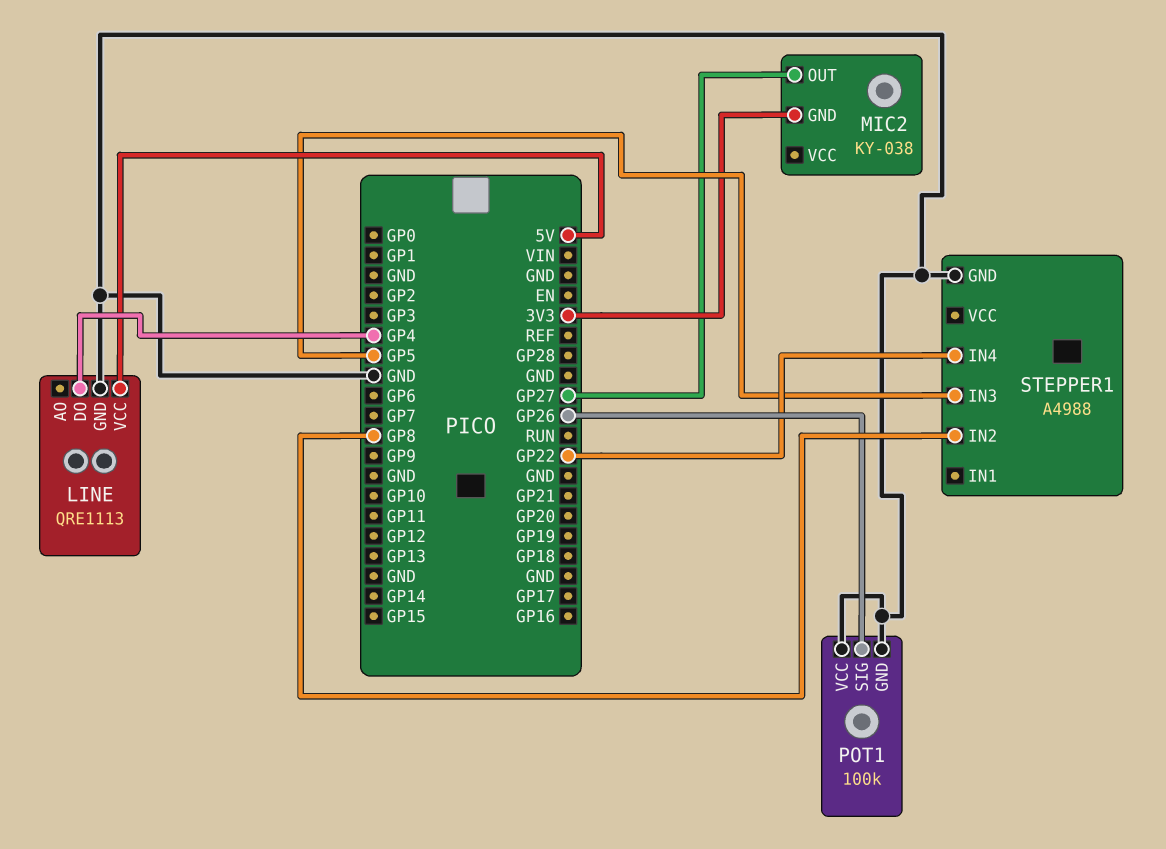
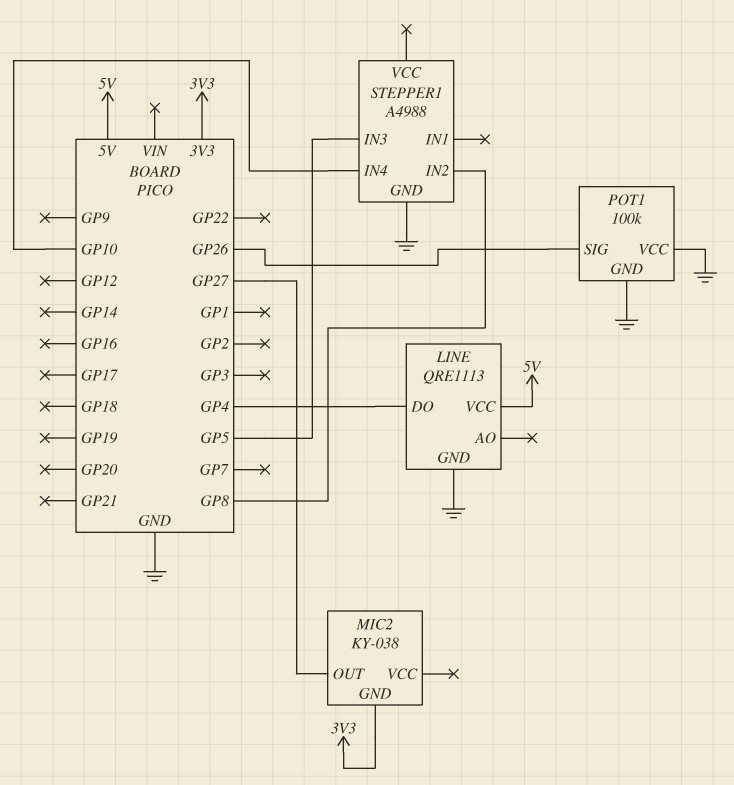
STEPPER1 pin IN4: GP22 -> GP10

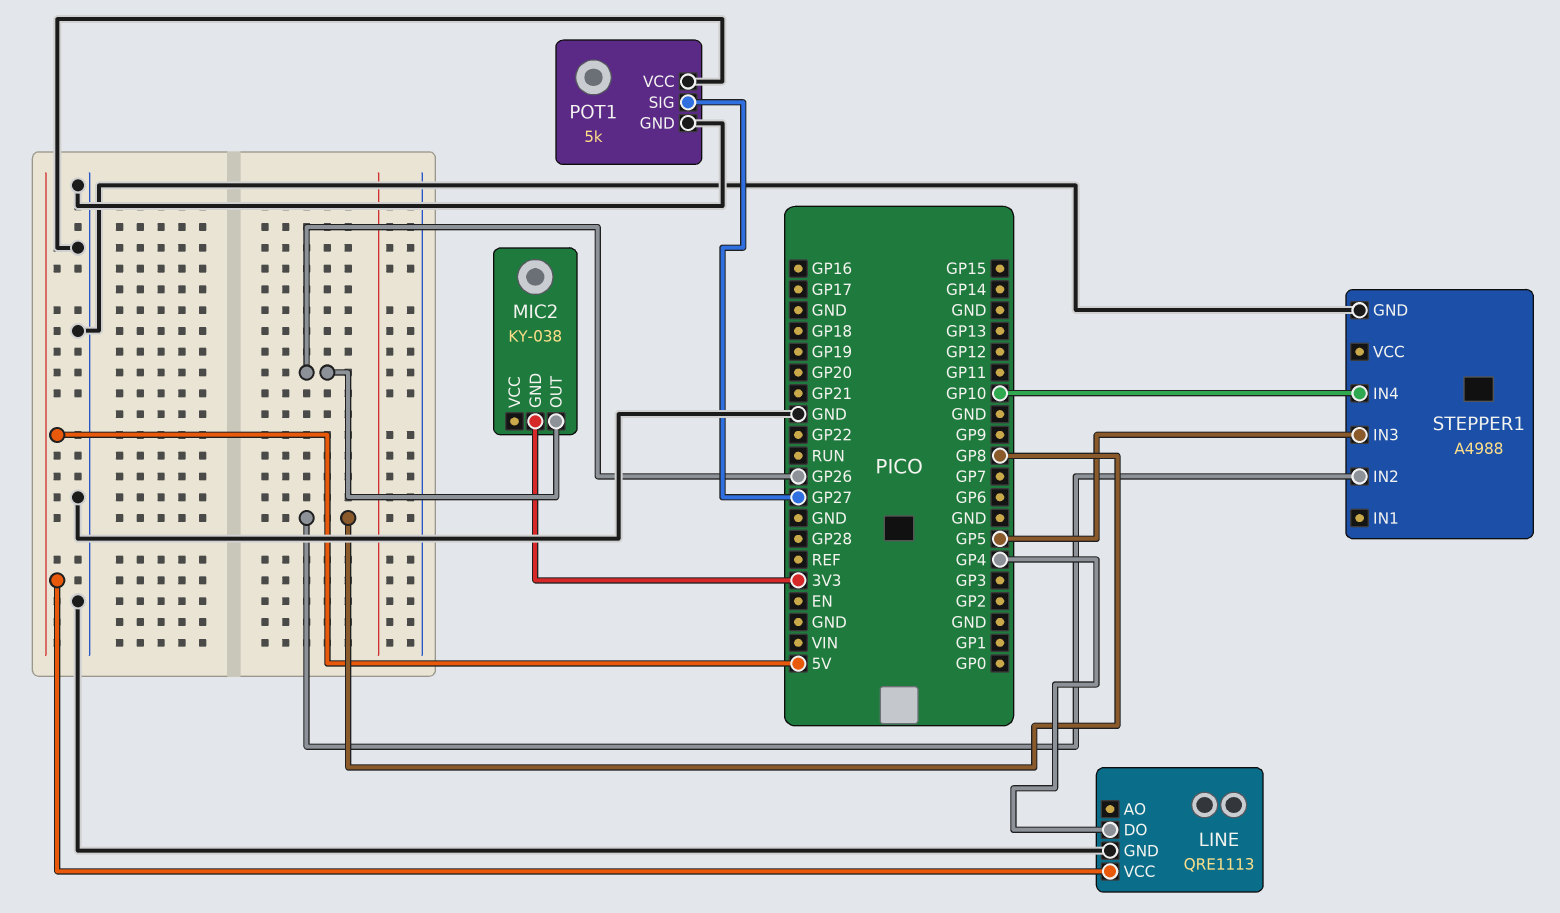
MIC2 pin OUT: GP27 -> GP26
POT1: 100k -> 5k
POT1 pin SIG: GP26 -> GP27

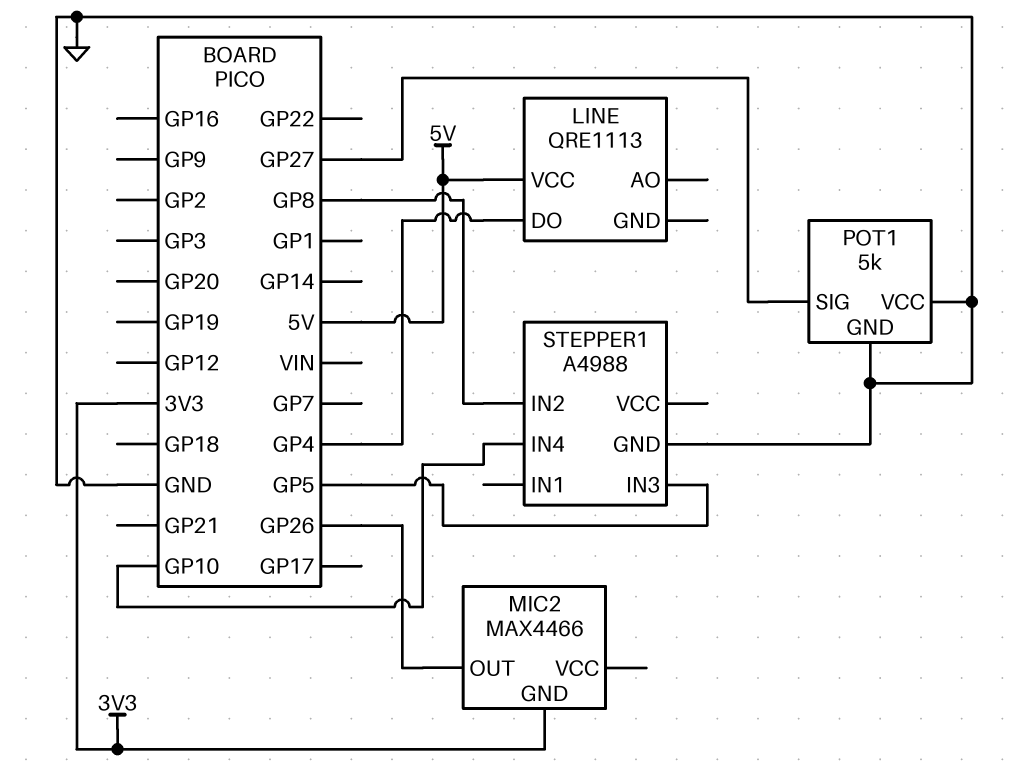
LINE pin GND: GND -> none
MIC2: KY-038 -> MAX4466

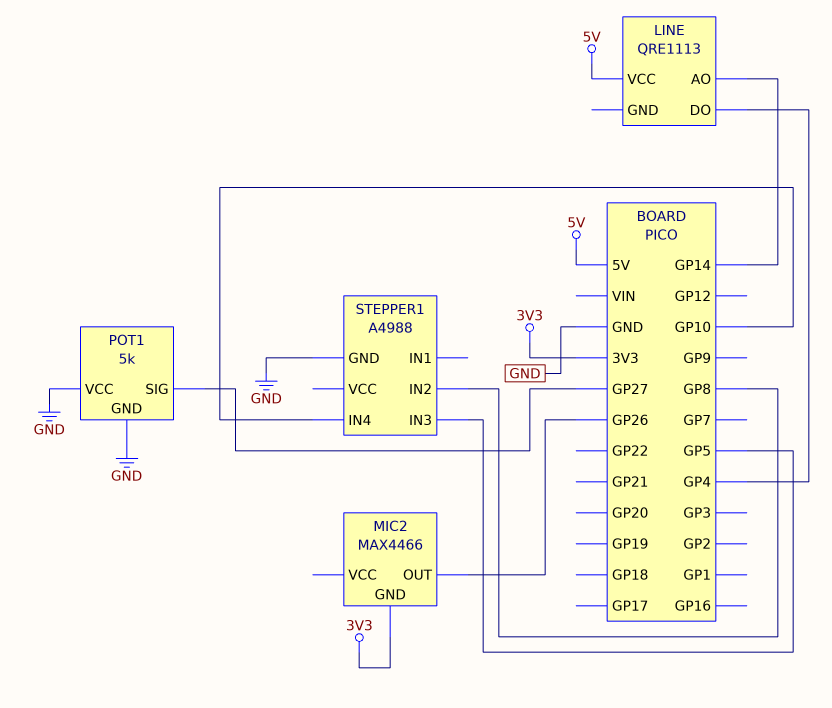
LINE pin AO: none -> GP14

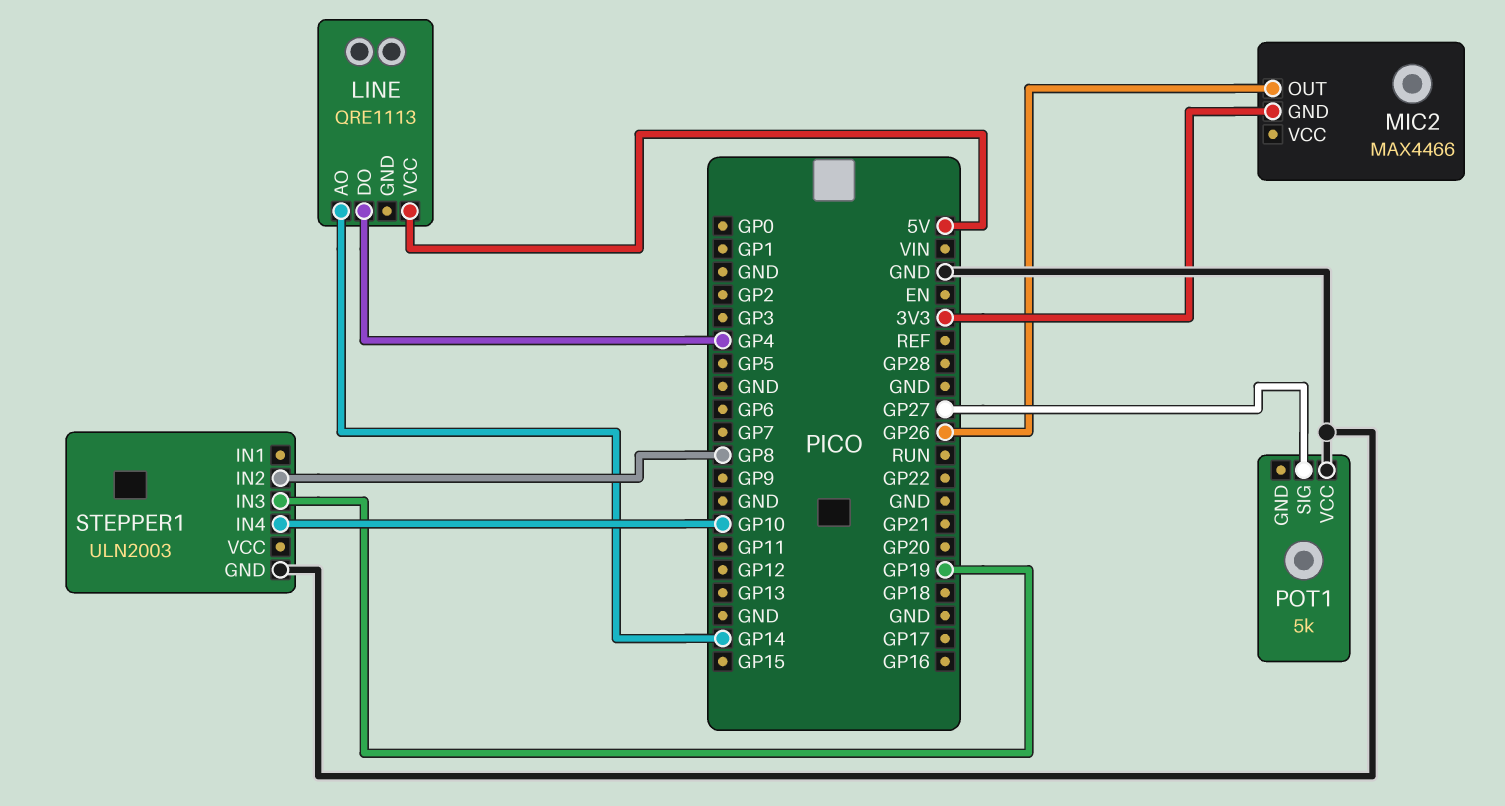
POT1 pin GND: GND -> none
STEPPER1: A4988 -> ULN2003
STEPPER1 pin IN3: GP5 -> GP19

